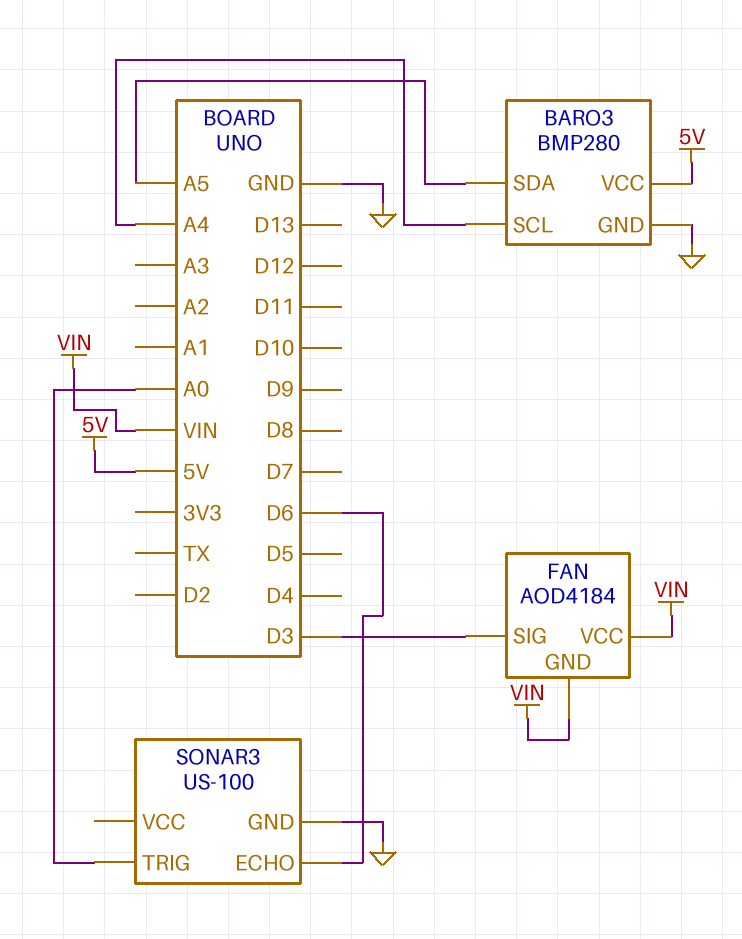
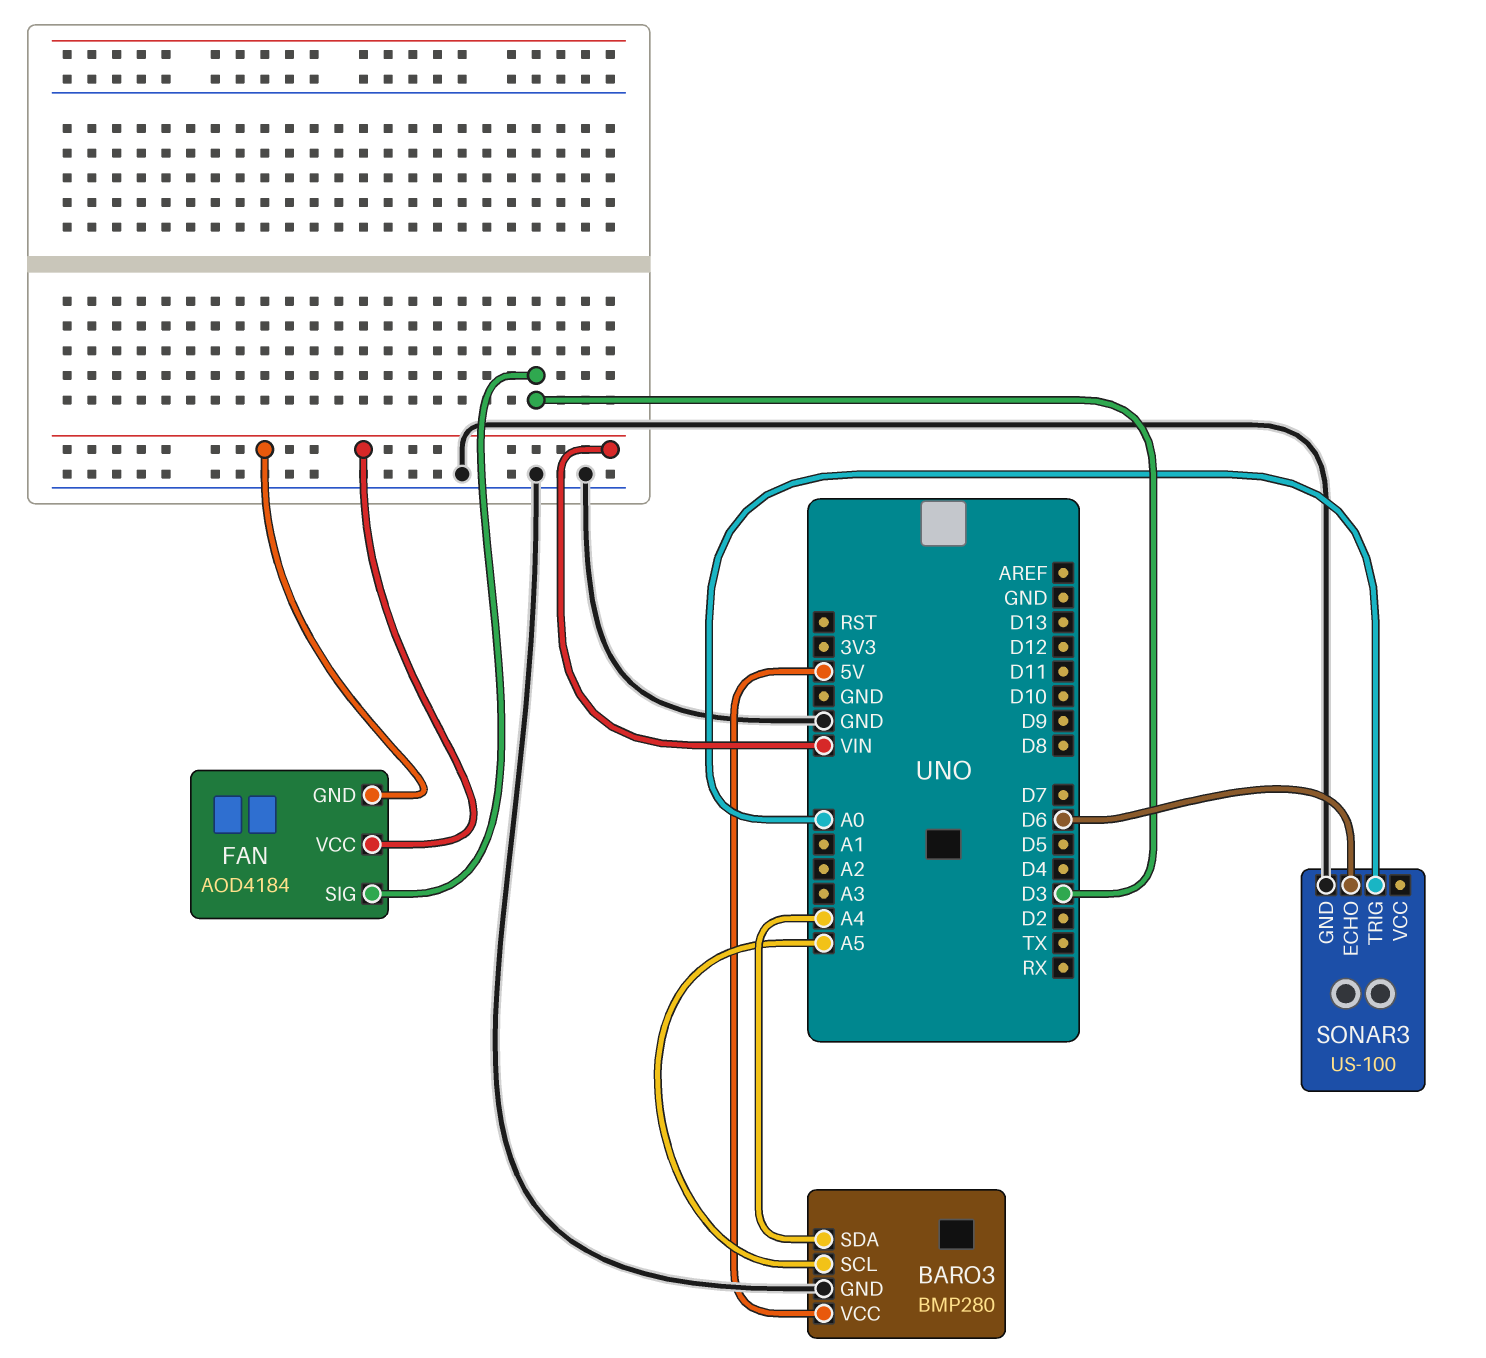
BARO3 pin SCL: A4 -> A5
BARO3 pin SDA: A5 -> A4

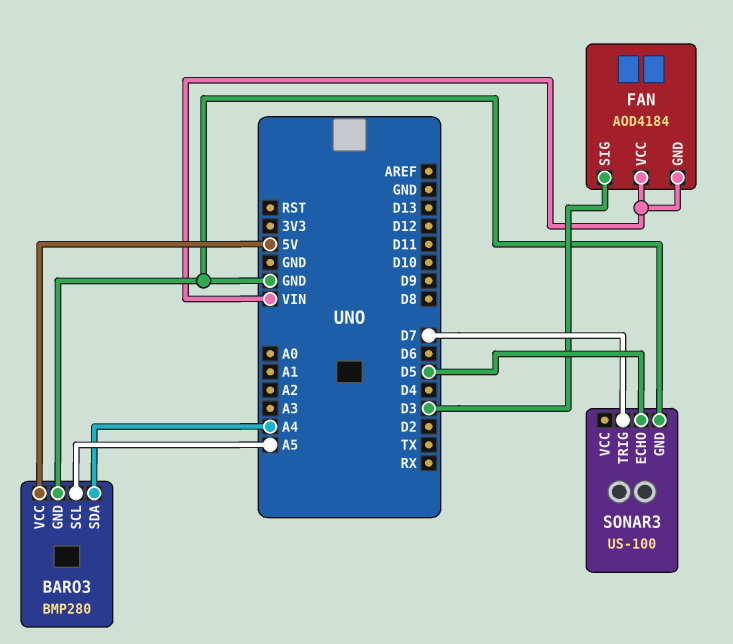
SONAR3 pin ECHO: D6 -> D5
SONAR3 pin TRIG: A0 -> D7

